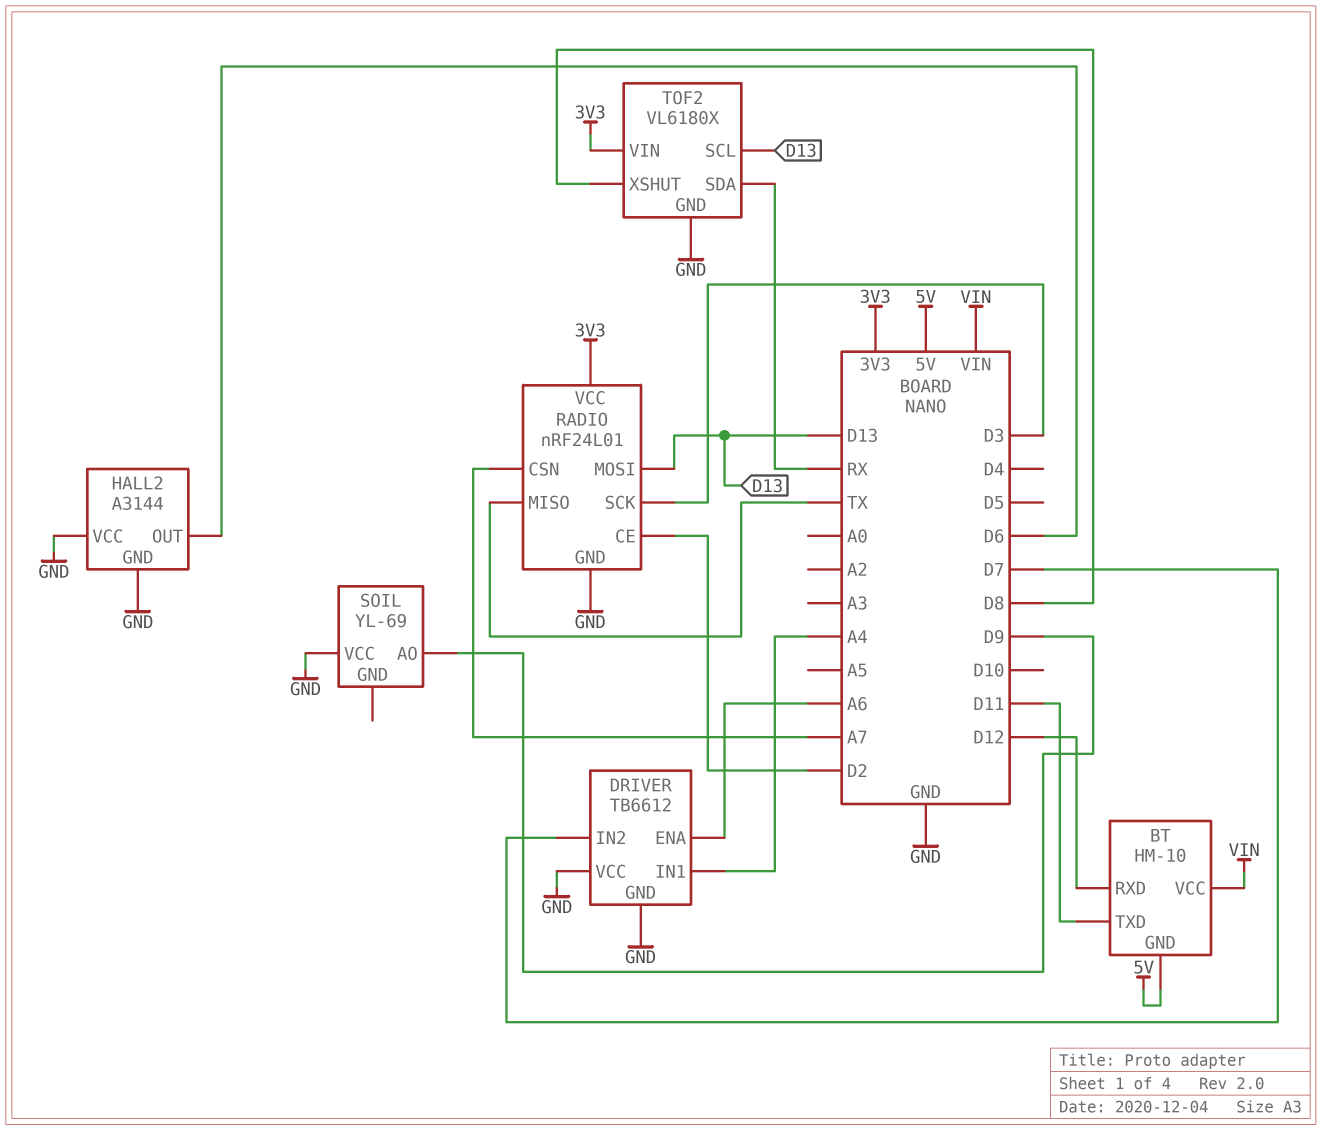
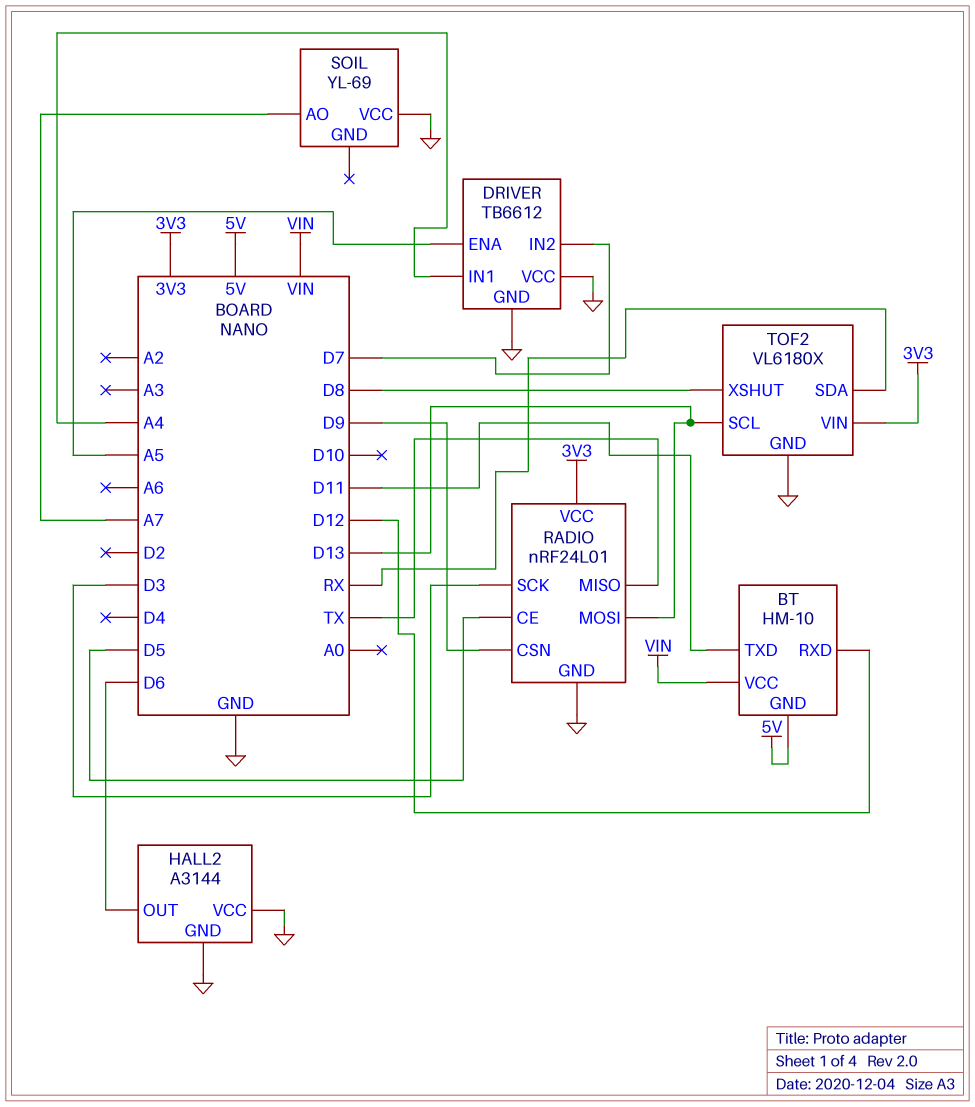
DRIVER pin ENA: A6 -> A5
RADIO pin CE: D2 -> D5
RADIO pin CSN: A7 -> D9
SOIL pin AO: D9 -> A7

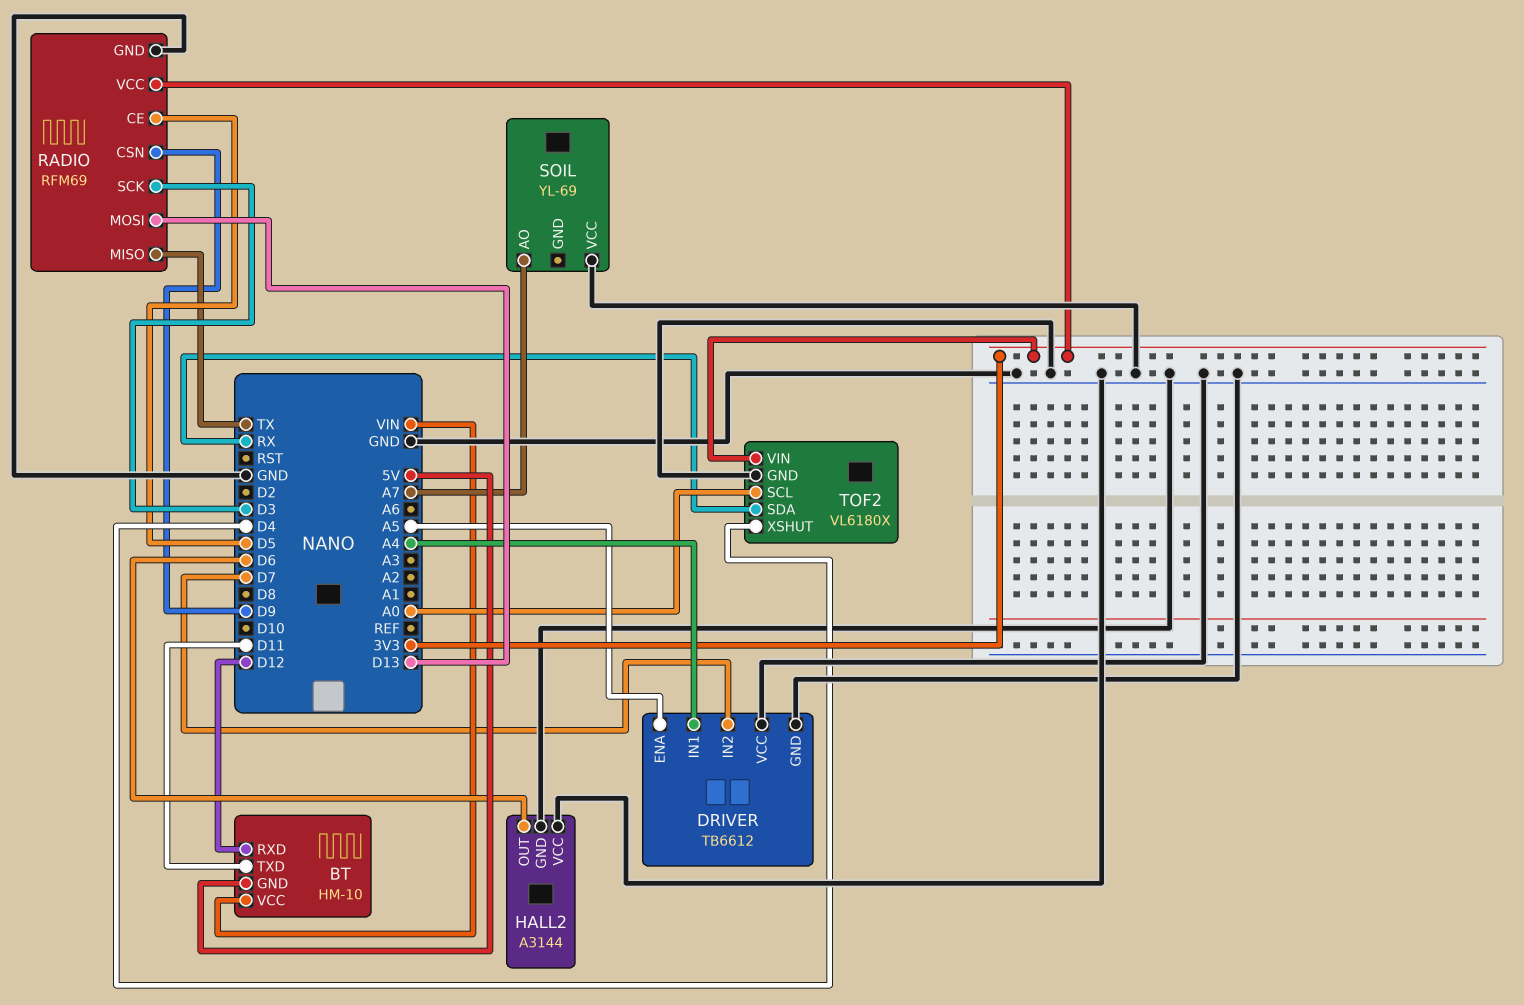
RADIO: nRF24L01 -> RFM69
TOF2 pin SCL: D13 -> A0
TOF2 pin XSHUT: D8 -> D4

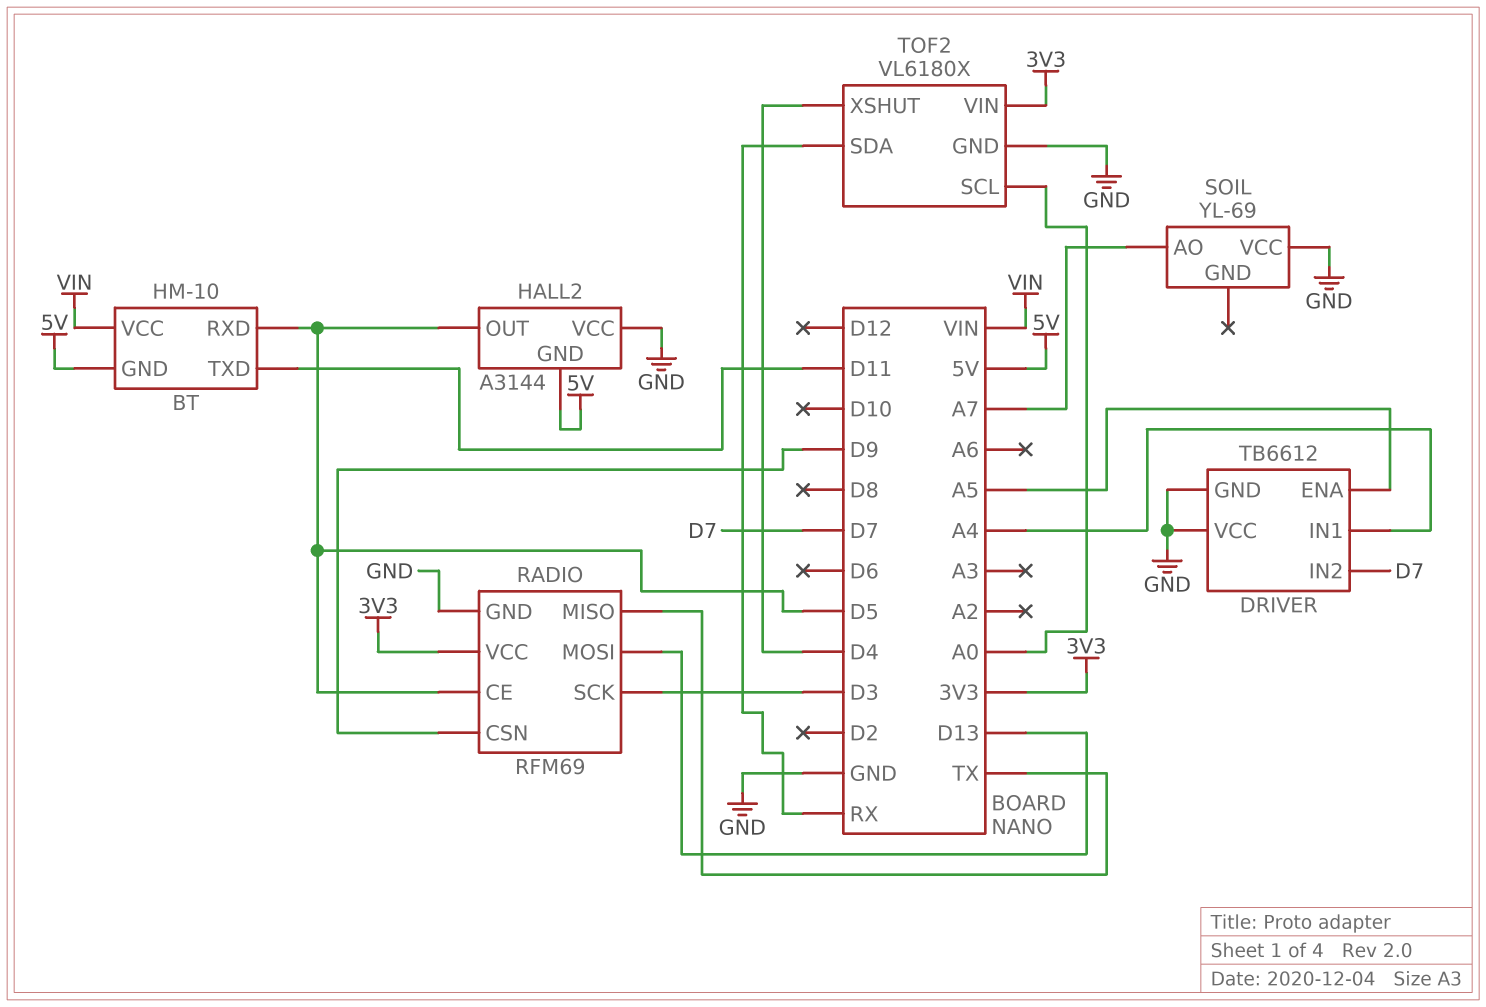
BT pin RXD: D12 -> D5
HALL2 pin GND: GND -> 5V
HALL2 pin OUT: D6 -> D5

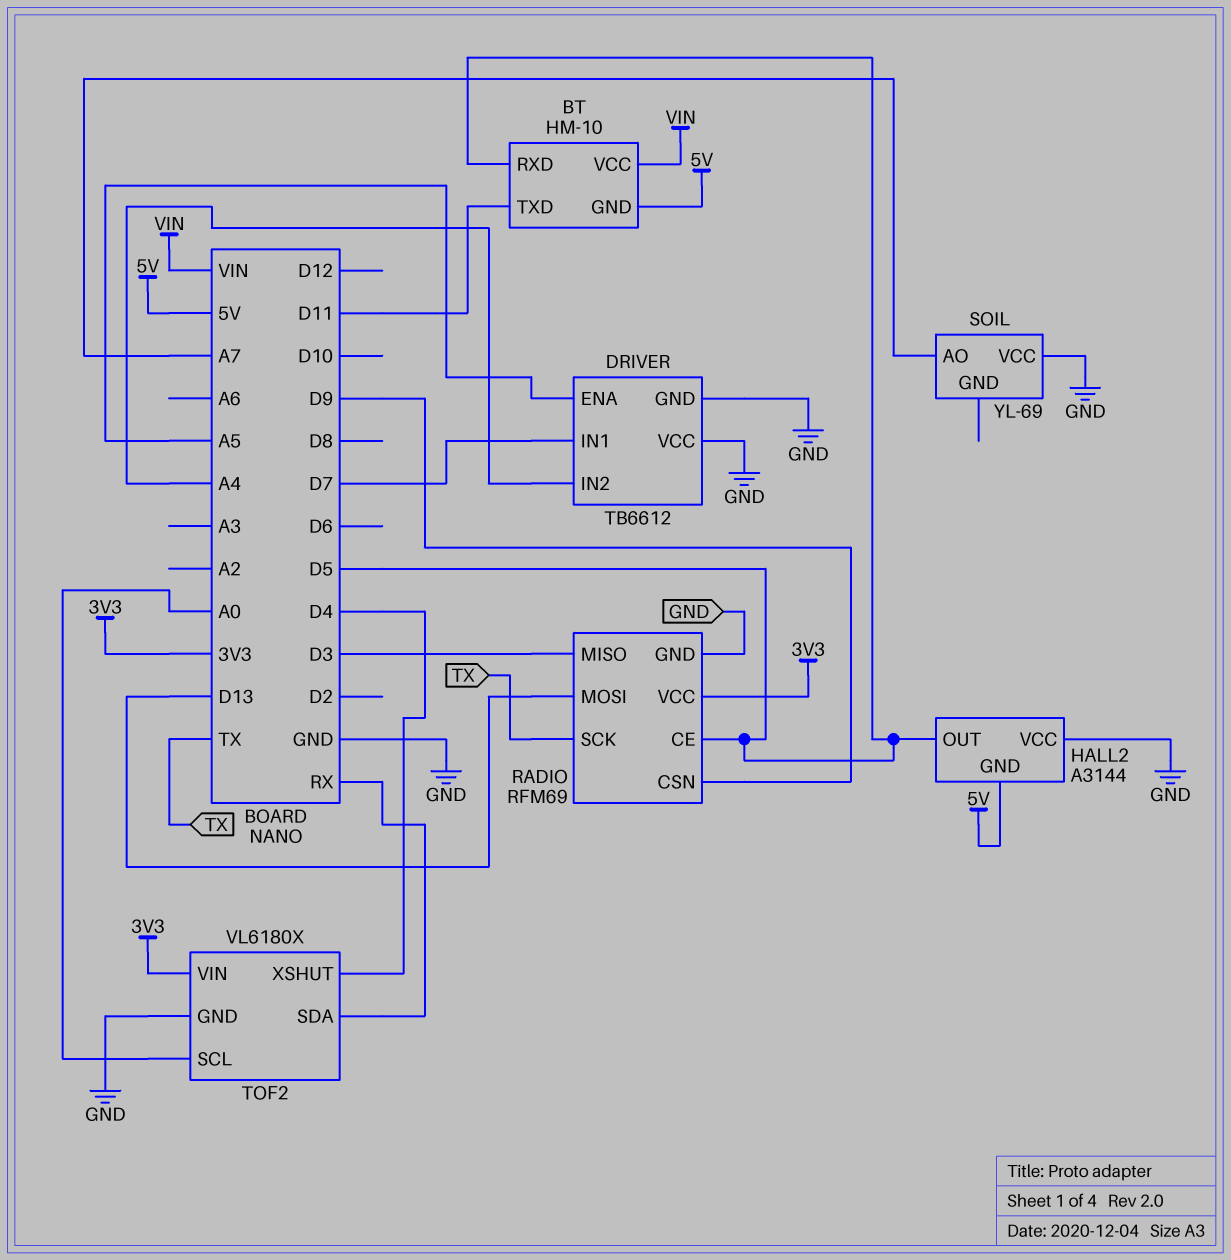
DRIVER pin IN1: A4 -> D7
DRIVER pin IN2: D7 -> A4
RADIO pin MISO: TX -> D3
RADIO pin SCK: D3 -> TX

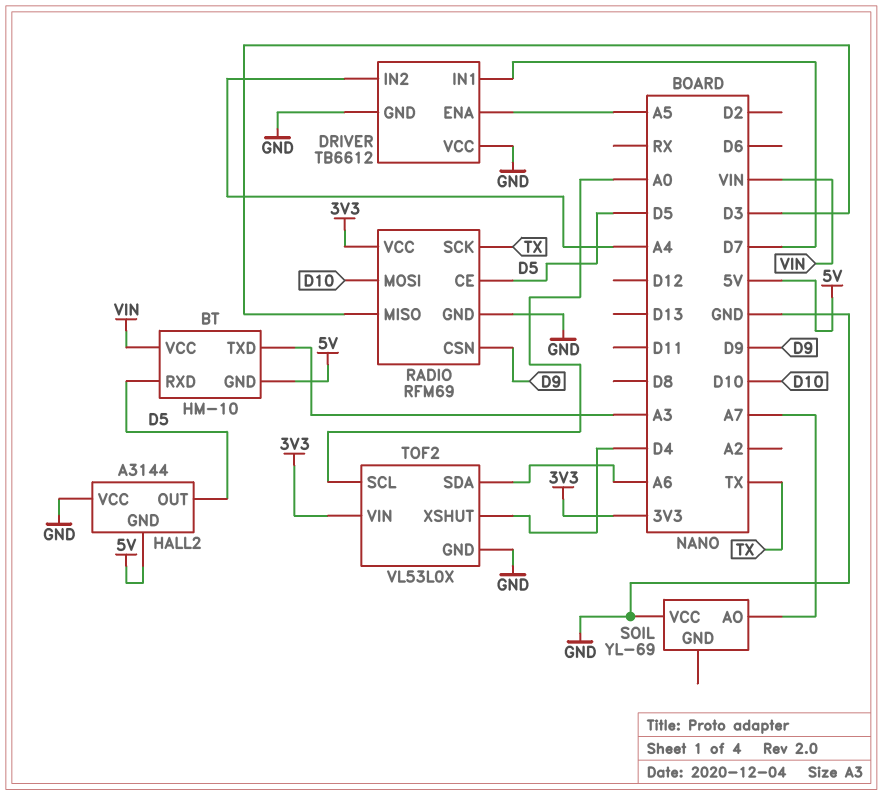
BT pin TXD: D11 -> A3
RADIO pin MOSI: D13 -> D10
TOF2: VL6180X -> VL53L0X
TOF2 pin SDA: RX -> A6

